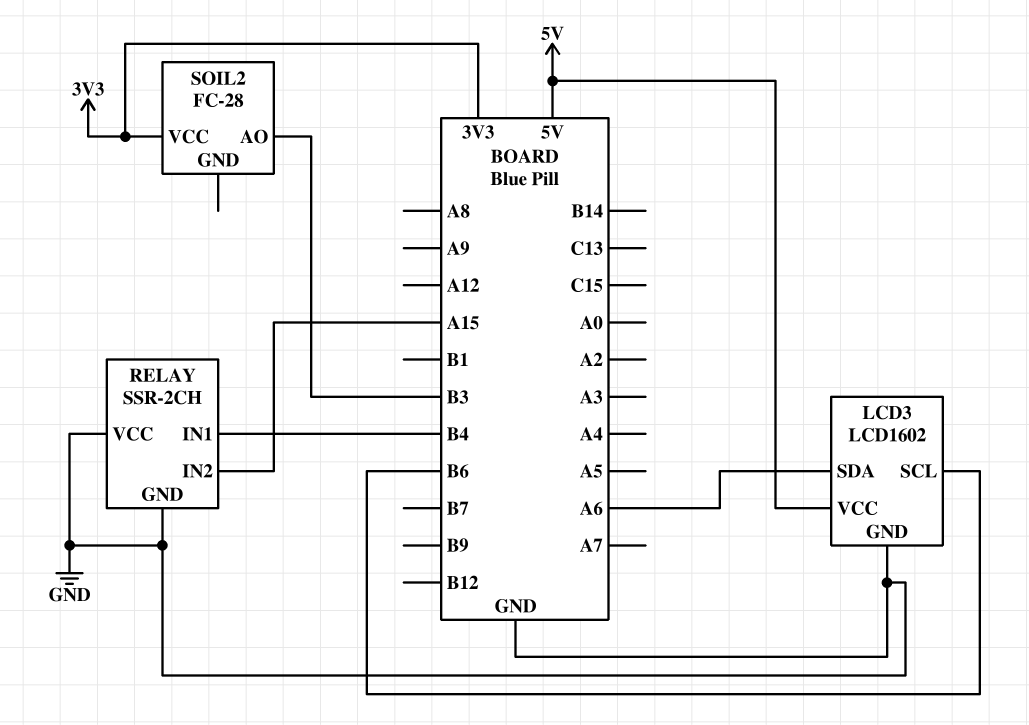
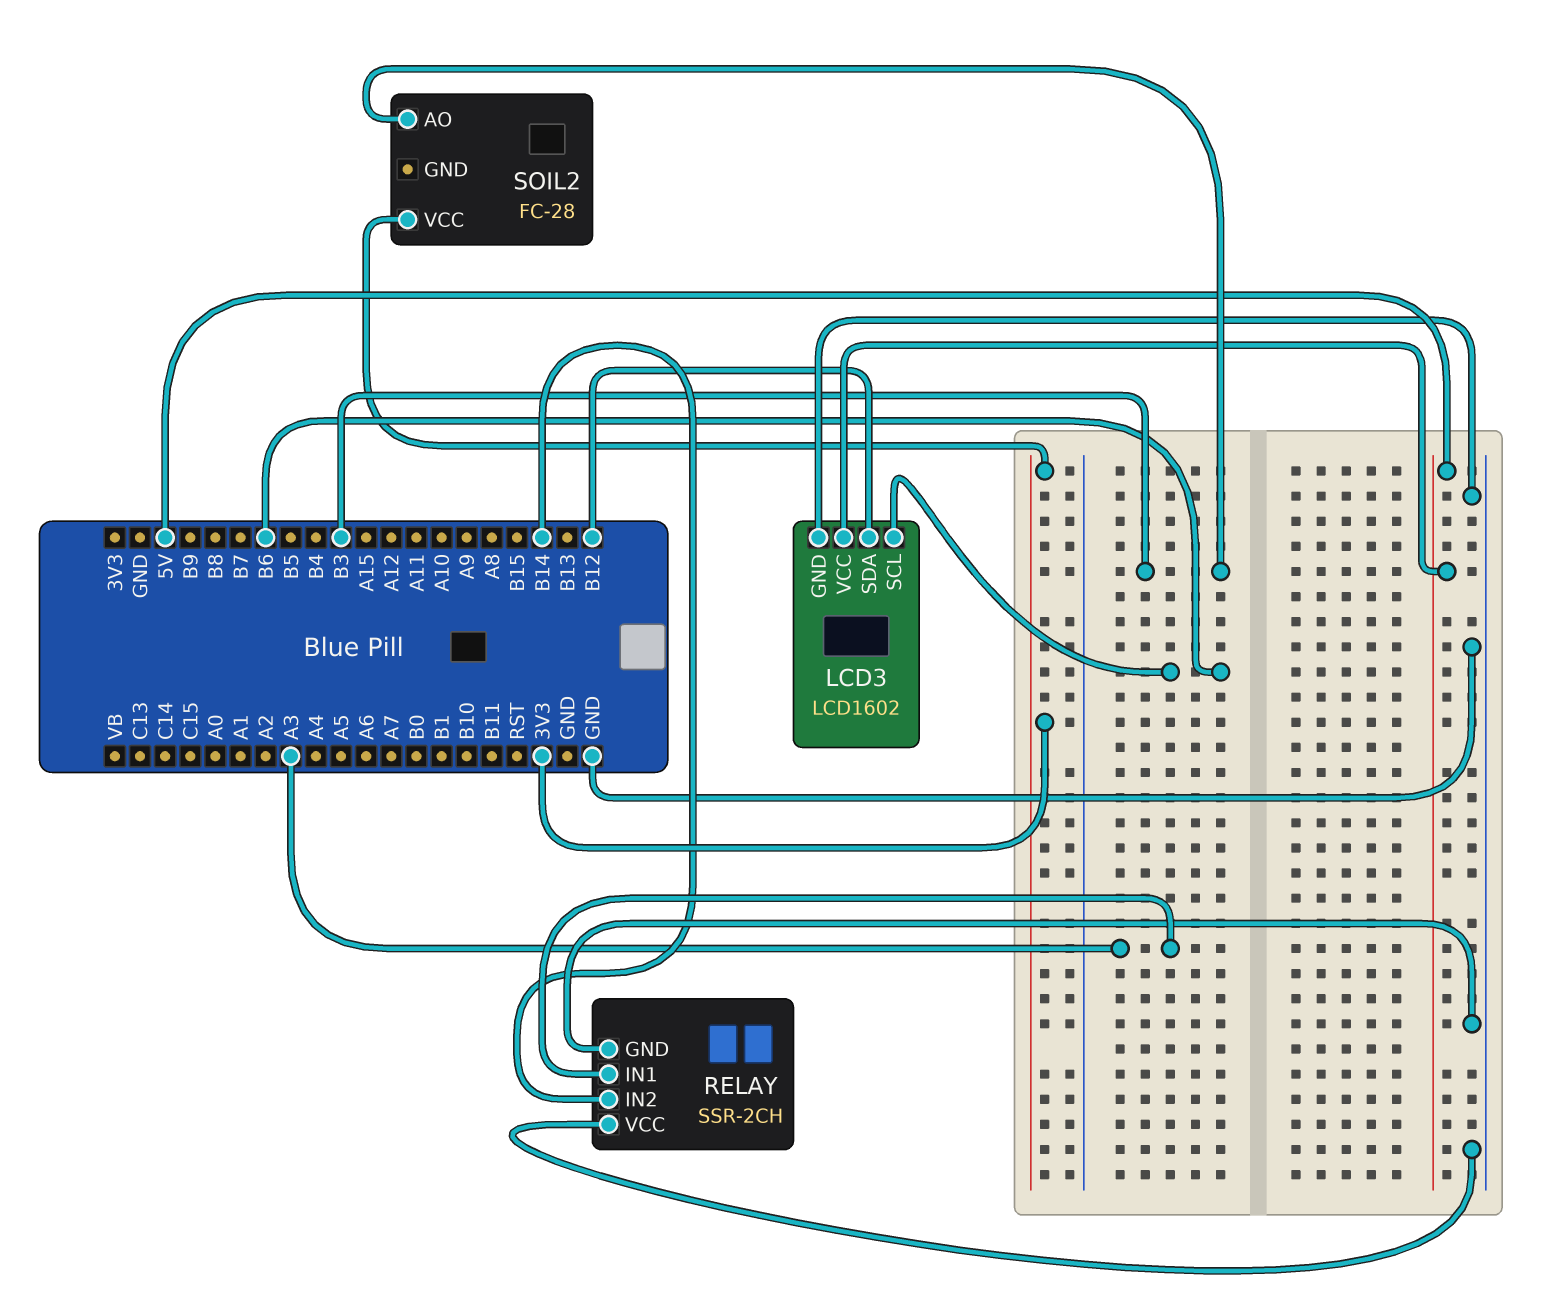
LCD3 pin SDA: A6 -> B12
RELAY pin IN1: B4 -> A3
RELAY pin IN2: A15 -> B14

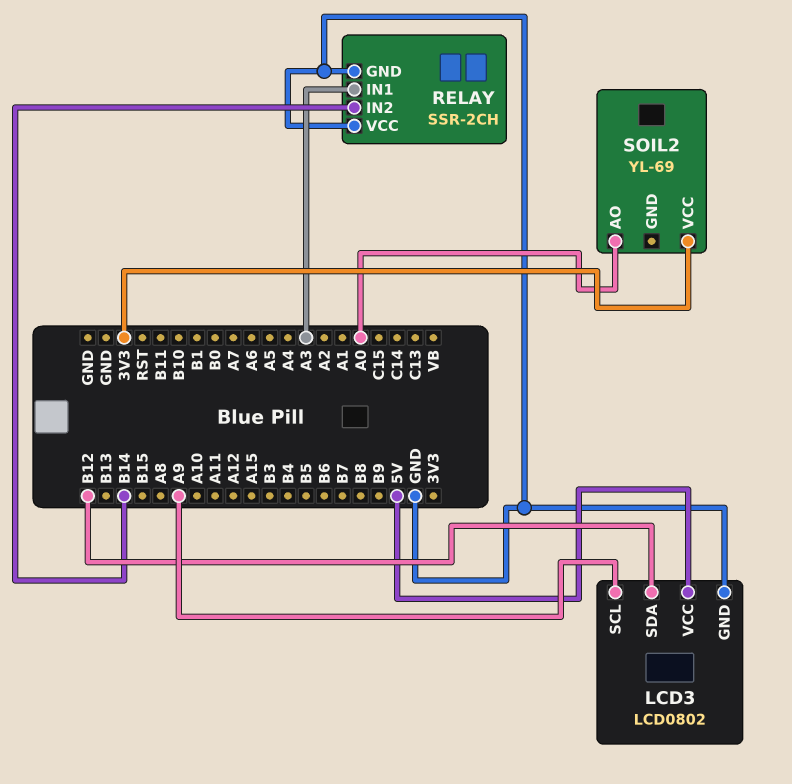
LCD3: LCD1602 -> LCD0802
LCD3 pin SCL: B6 -> A9
SOIL2: FC-28 -> YL-69
SOIL2 pin AO: B3 -> A0

